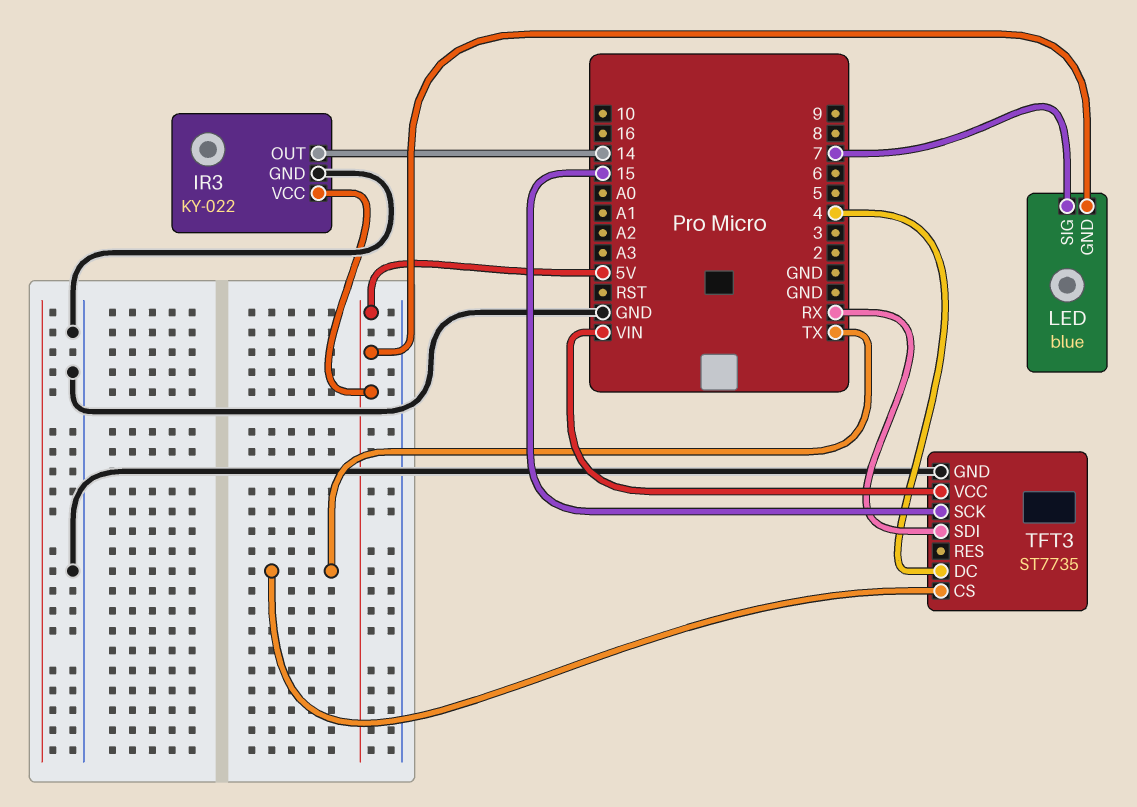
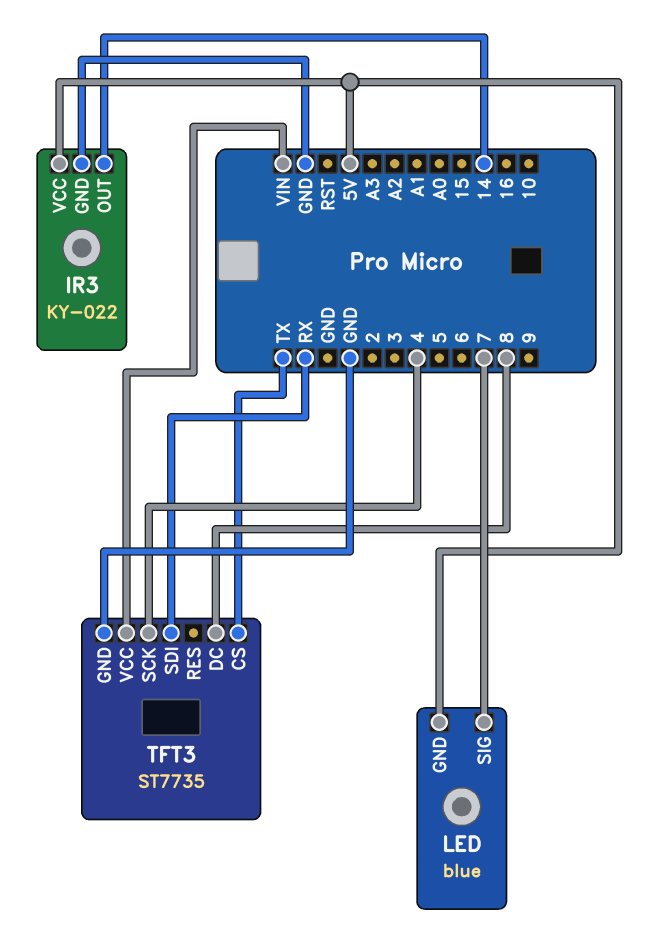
TFT3 pin DC: 4 -> 8
TFT3 pin SCK: 15 -> 4

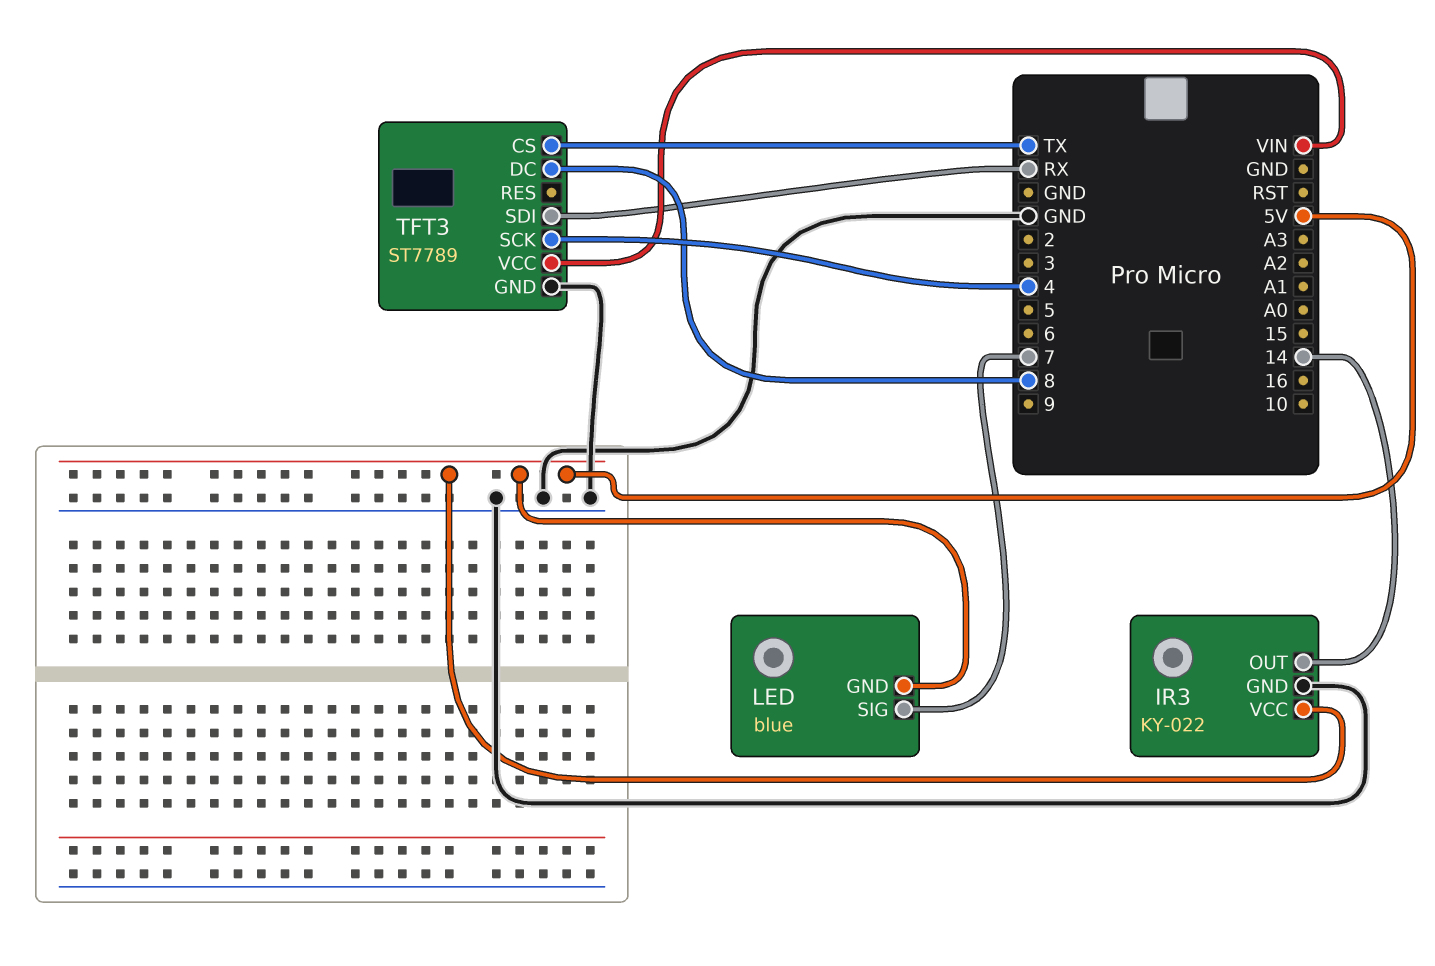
TFT3: ST7735 -> ST7789

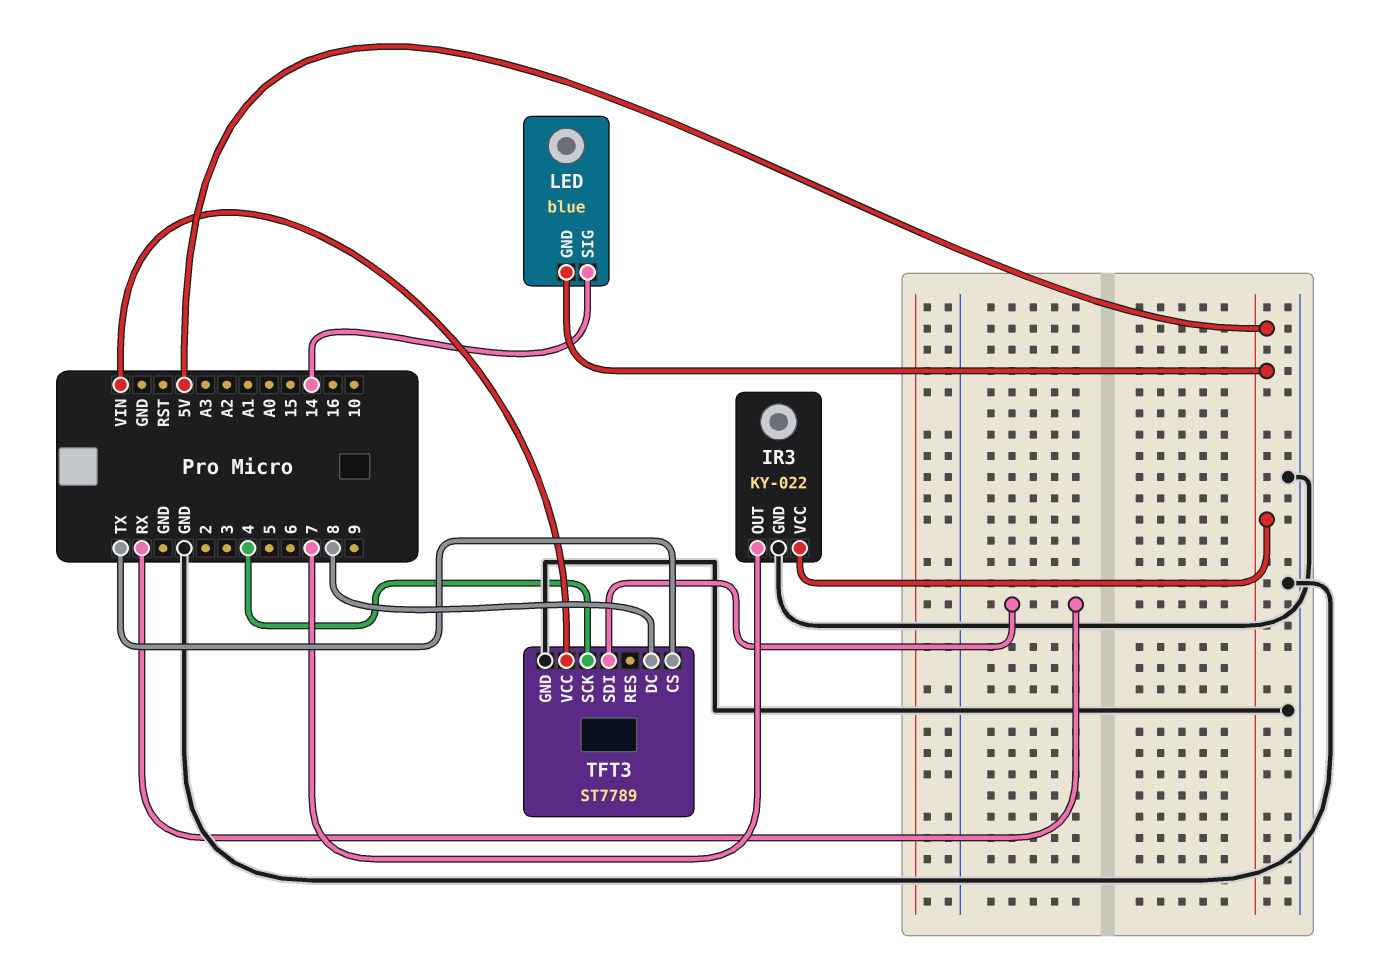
IR3 pin OUT: 14 -> 7
LED pin SIG: 7 -> 14

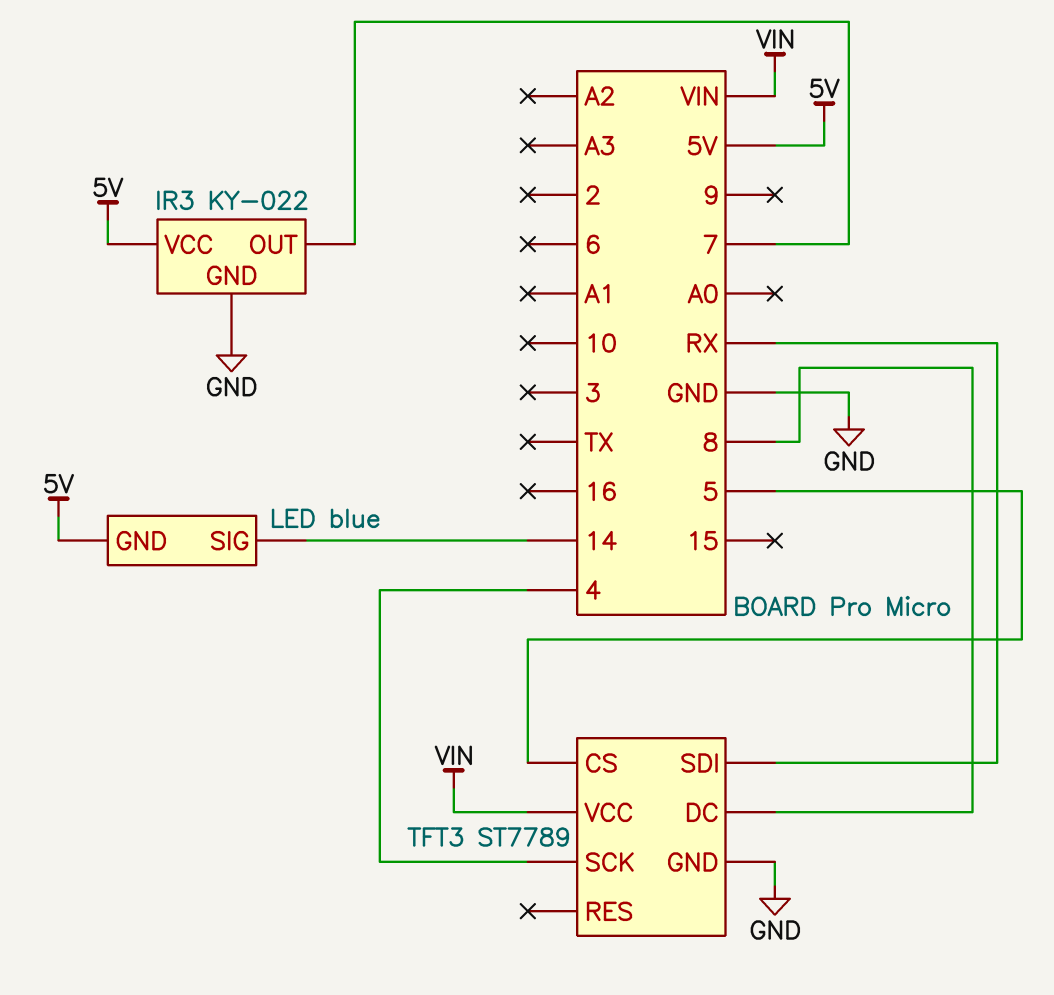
TFT3 pin CS: TX -> 5

